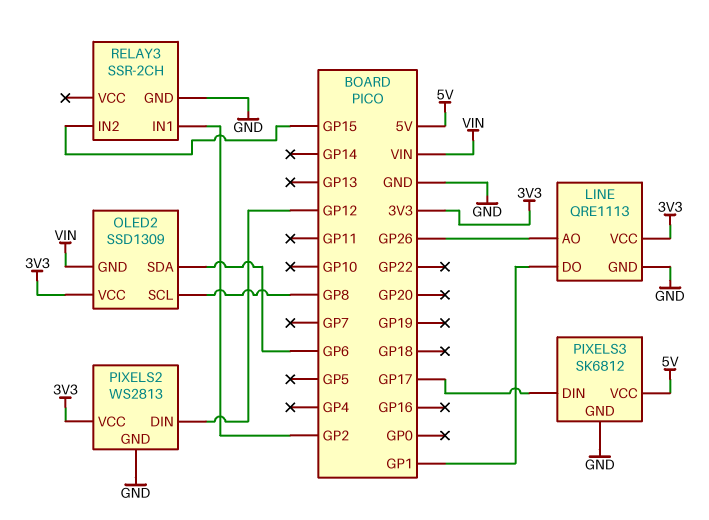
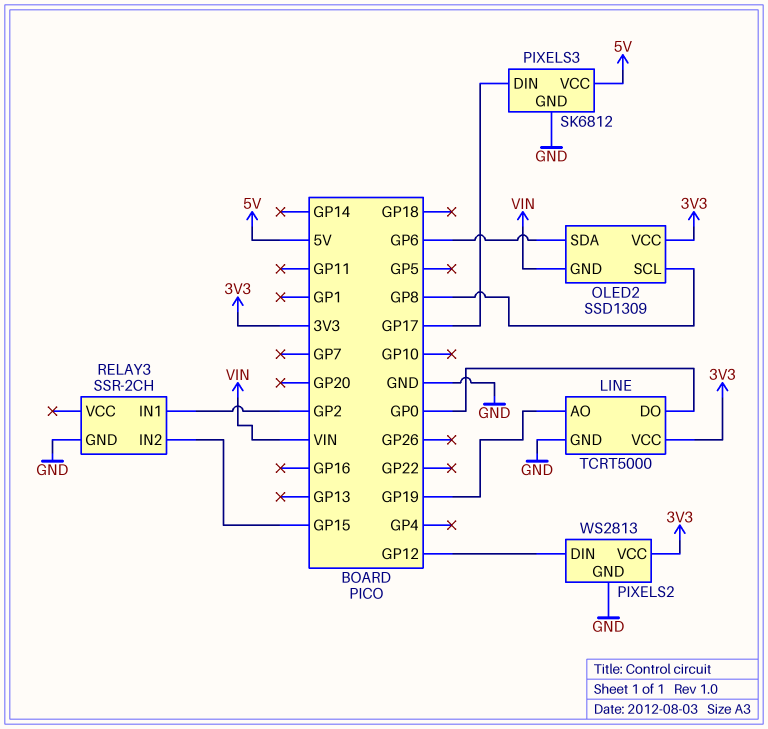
LINE: QRE1113 -> TCRT5000
LINE pin AO: GP26 -> GP19
LINE pin DO: GP1 -> GP0

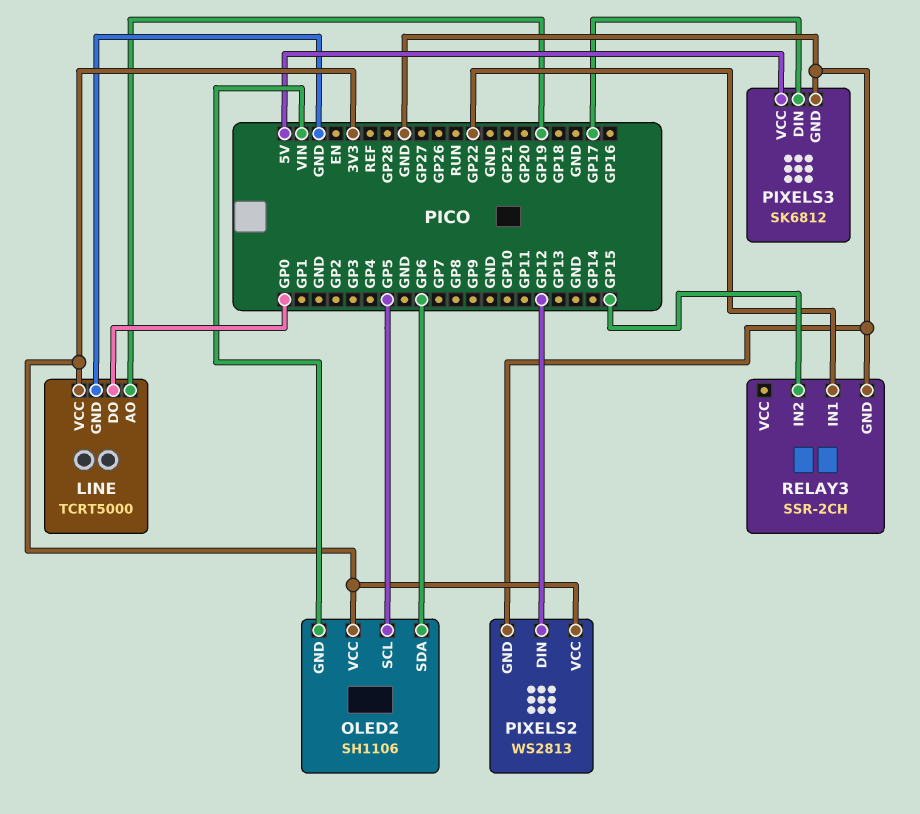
OLED2: SSD1309 -> SH1106
OLED2 pin SCL: GP8 -> GP5
RELAY3 pin IN1: GP2 -> GP22

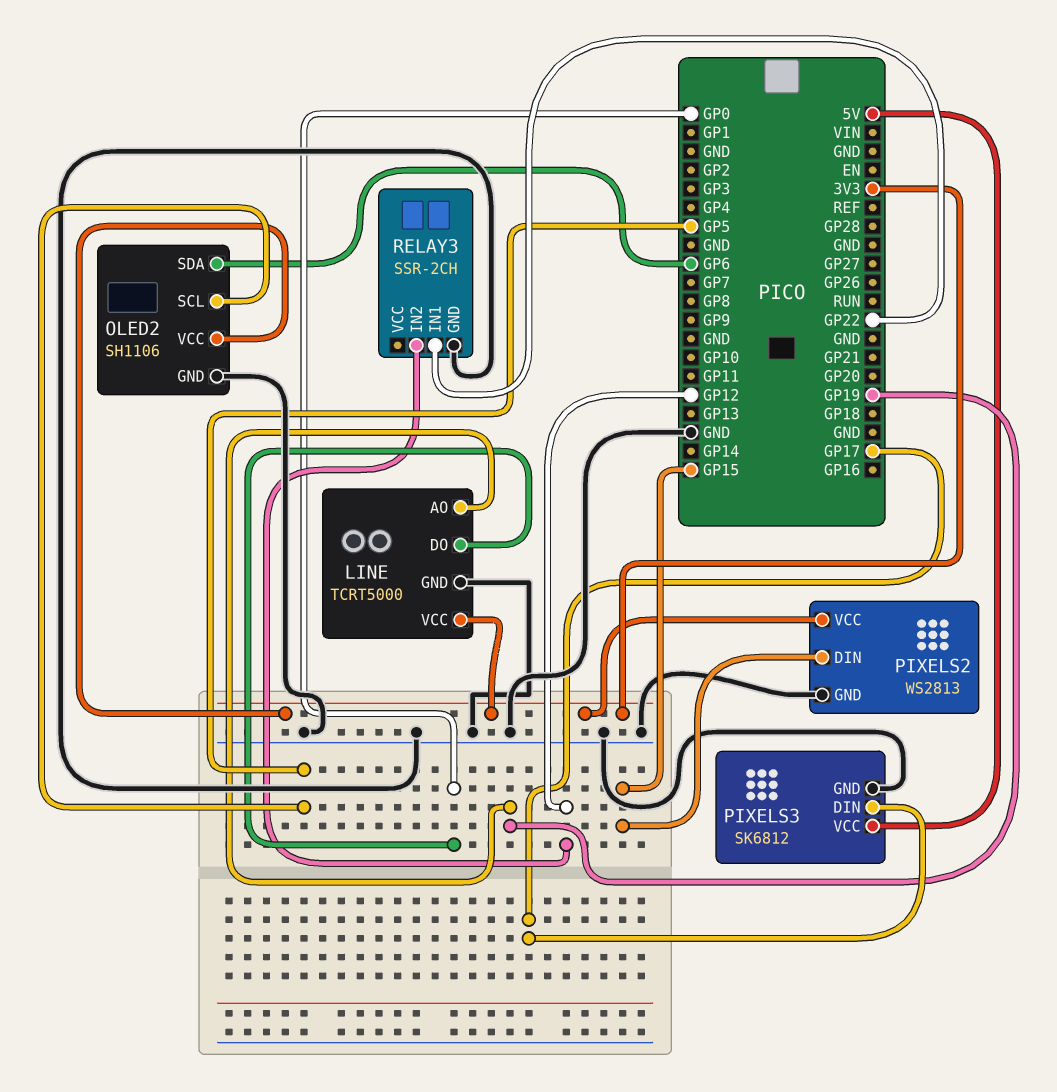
OLED2 pin GND: VIN -> GND
PIXELS2 pin DIN: GP12 -> GP15
RELAY3 pin IN2: GP15 -> GP12

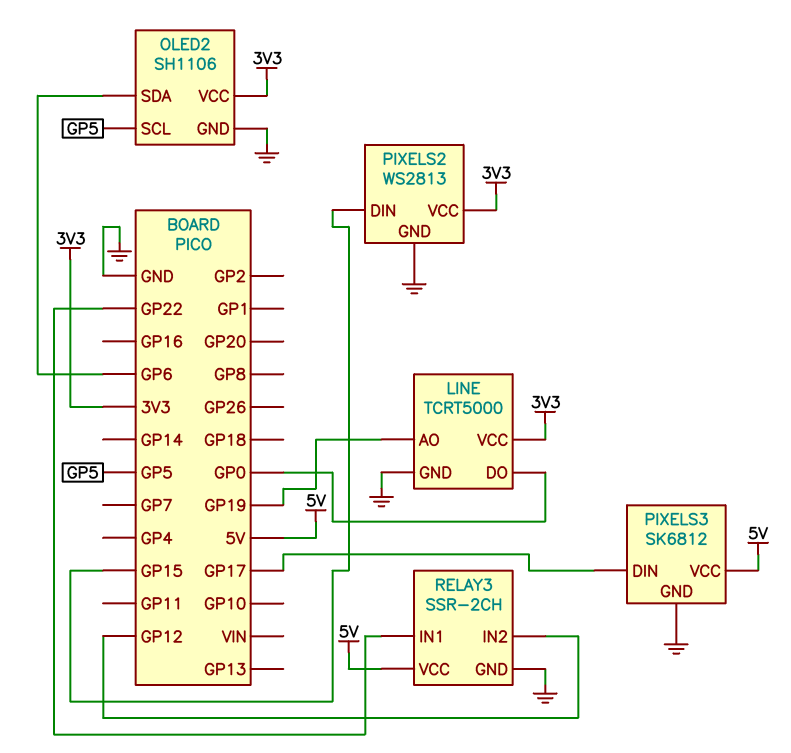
RELAY3 pin VCC: none -> 5V

